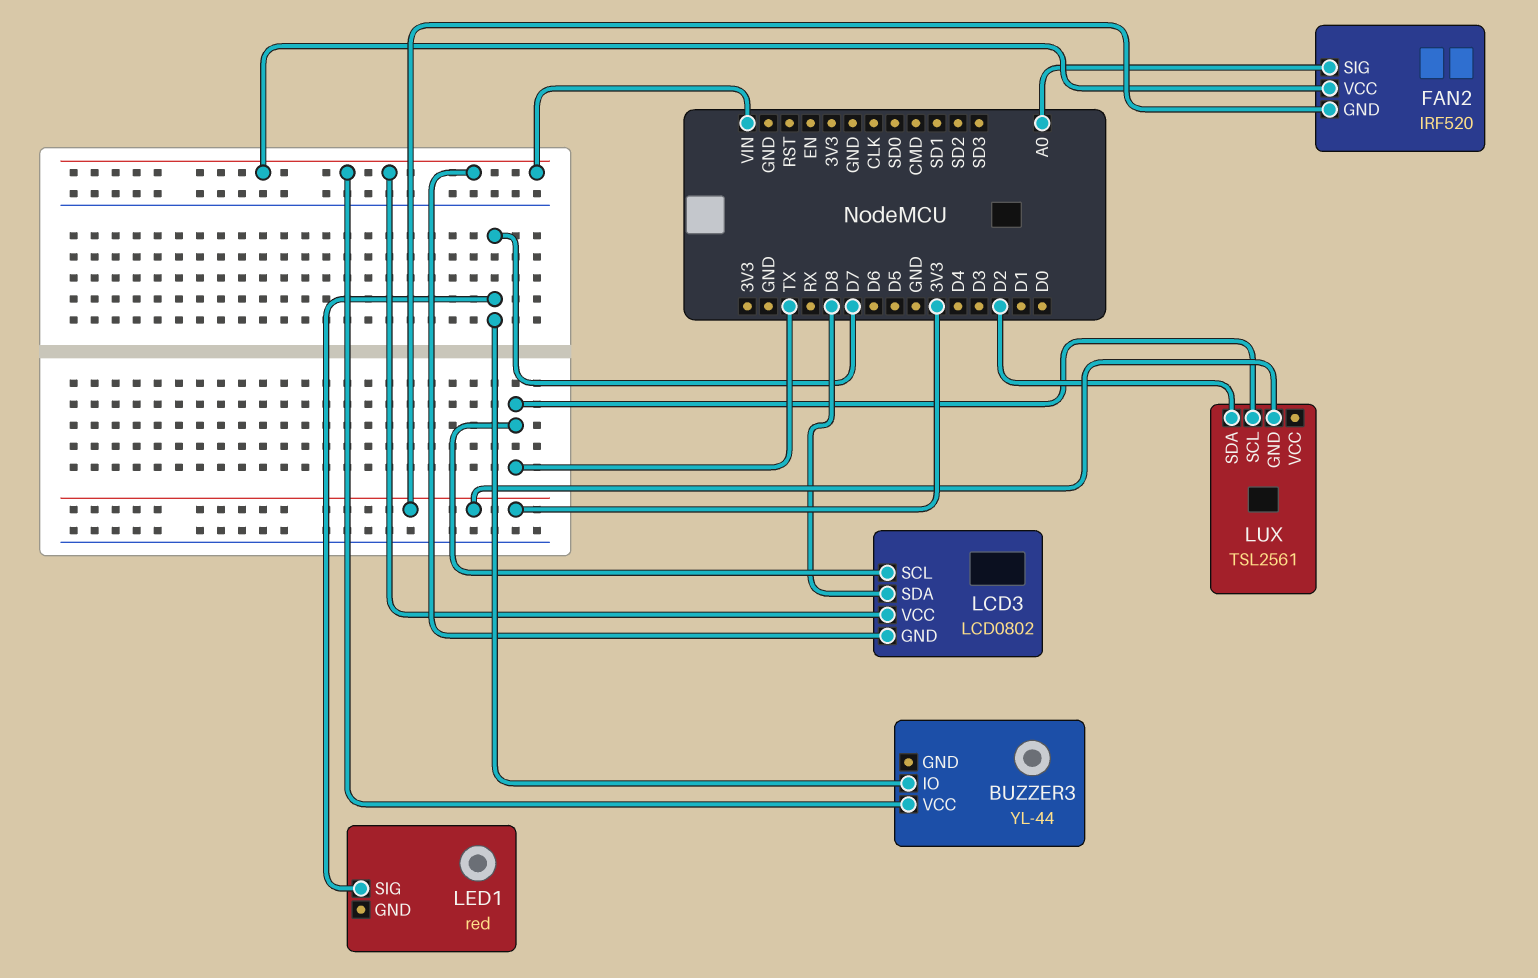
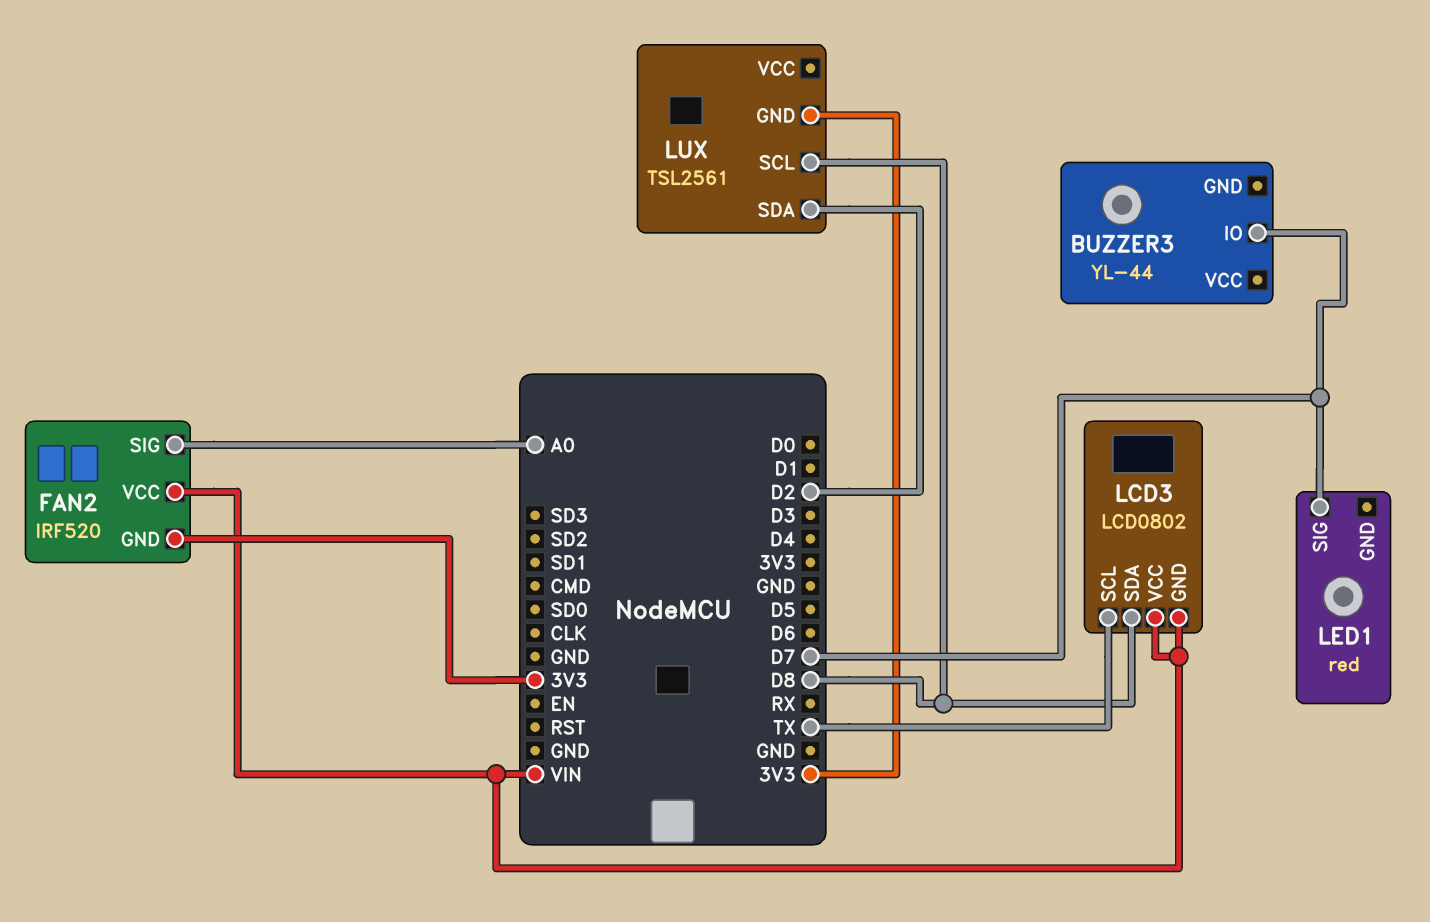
BUZZER3 pin VCC: VIN -> none
LUX pin SCL: TX -> D8

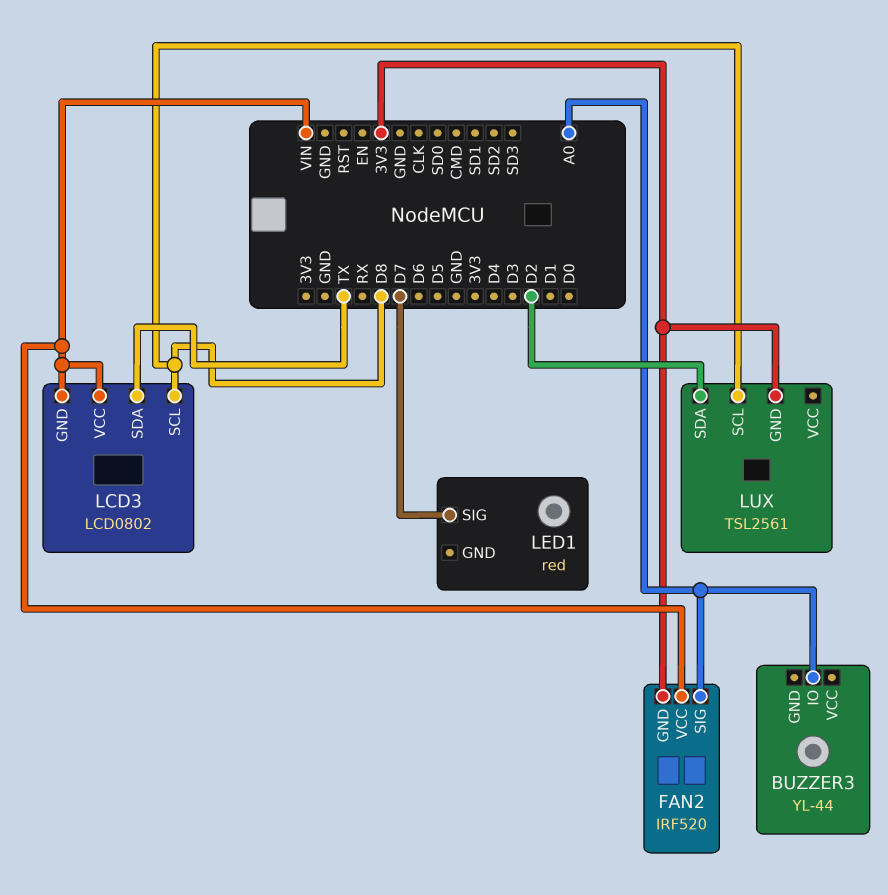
BUZZER3 pin IO: D7 -> A0
LCD3 pin SCL: TX -> D8
LCD3 pin SDA: D8 -> TX

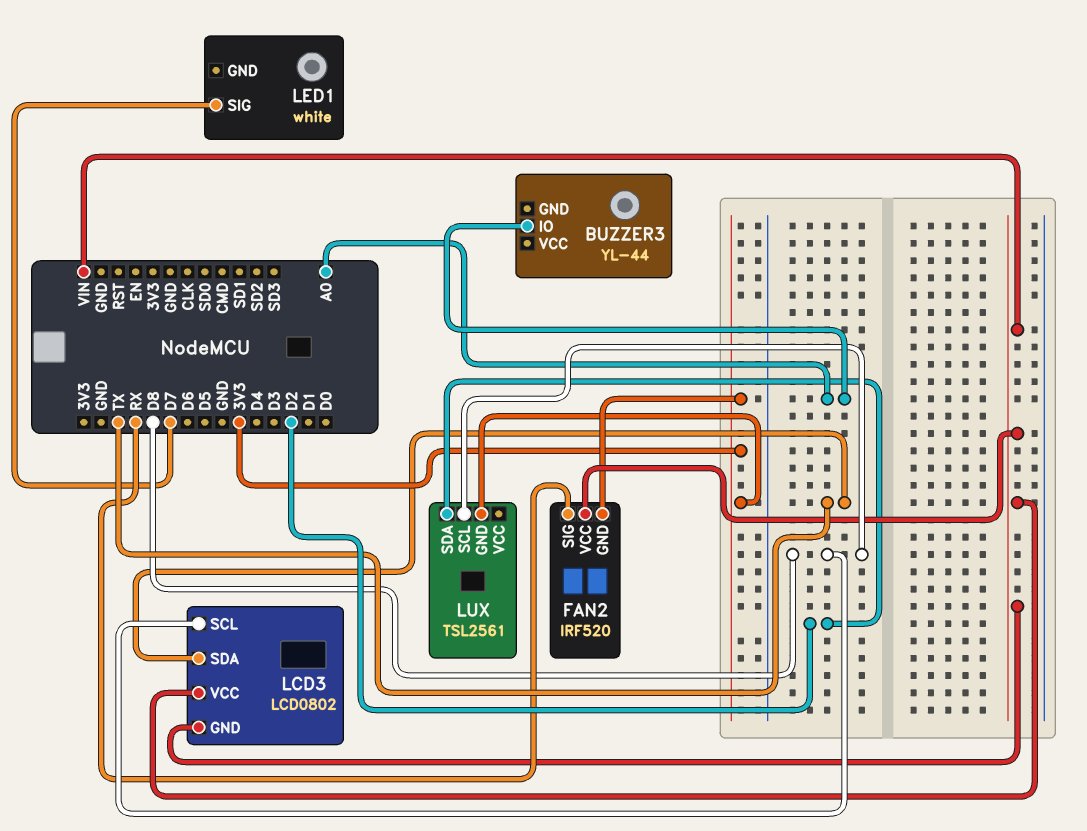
FAN2 pin SIG: A0 -> RX
LED1: red -> white

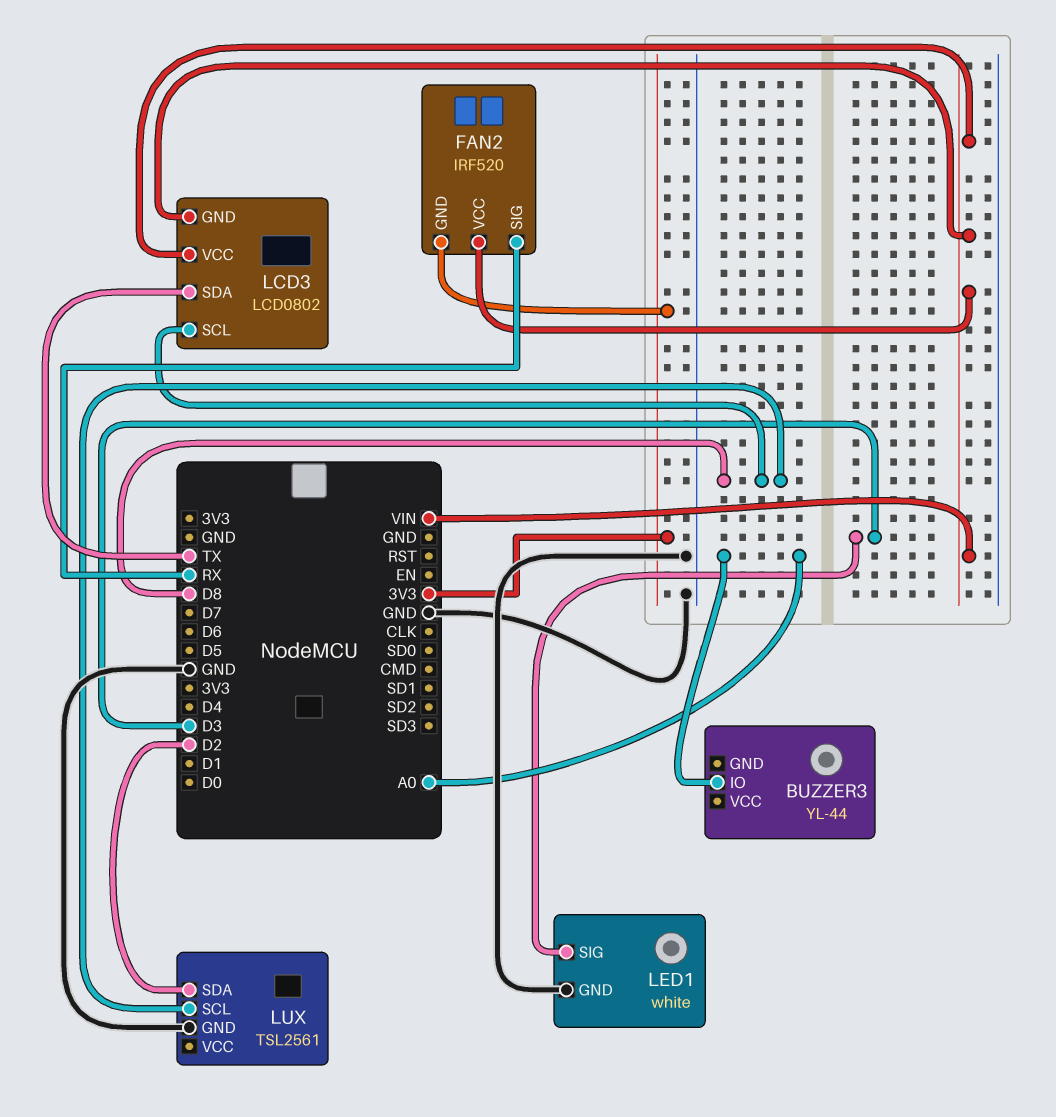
LED1 pin GND: none -> GND
LED1 pin SIG: D7 -> D3
LUX pin GND: 3V3 -> GND

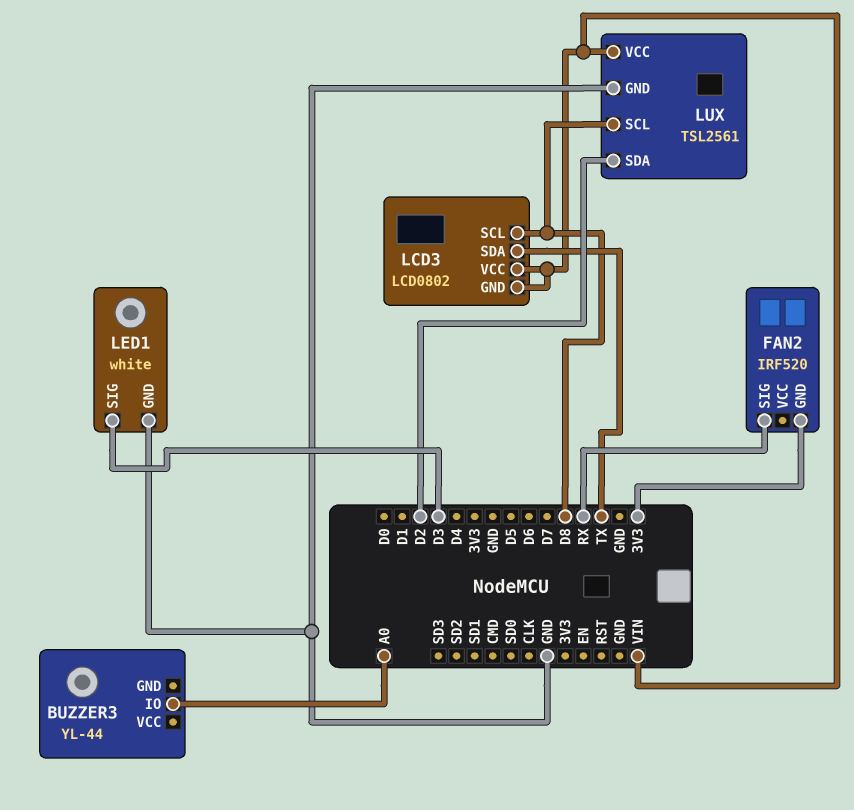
FAN2 pin VCC: VIN -> none
LUX pin VCC: none -> VIN

